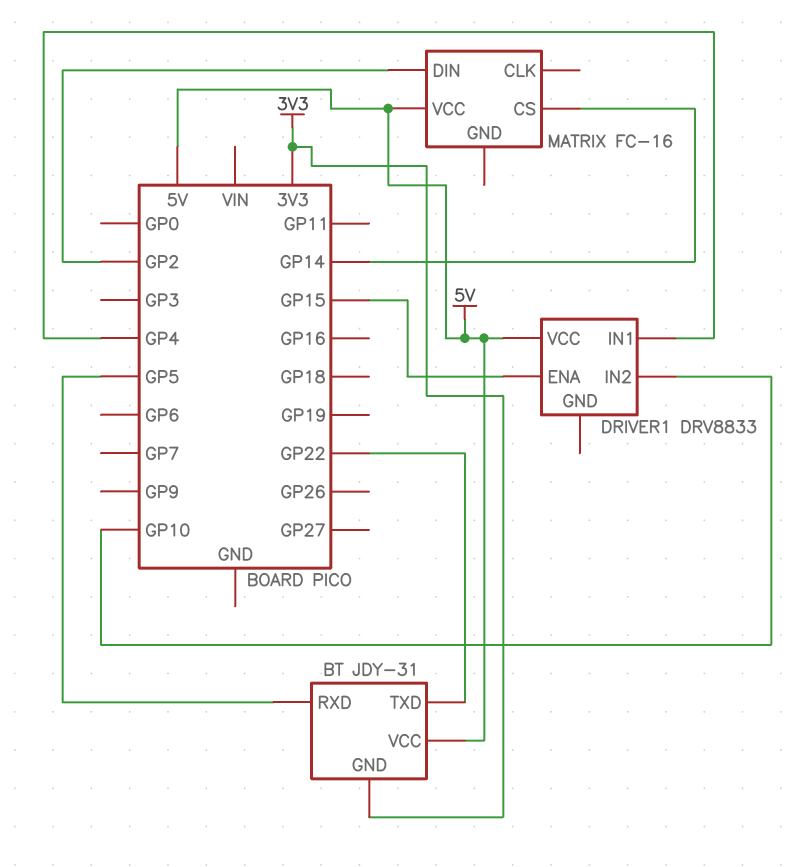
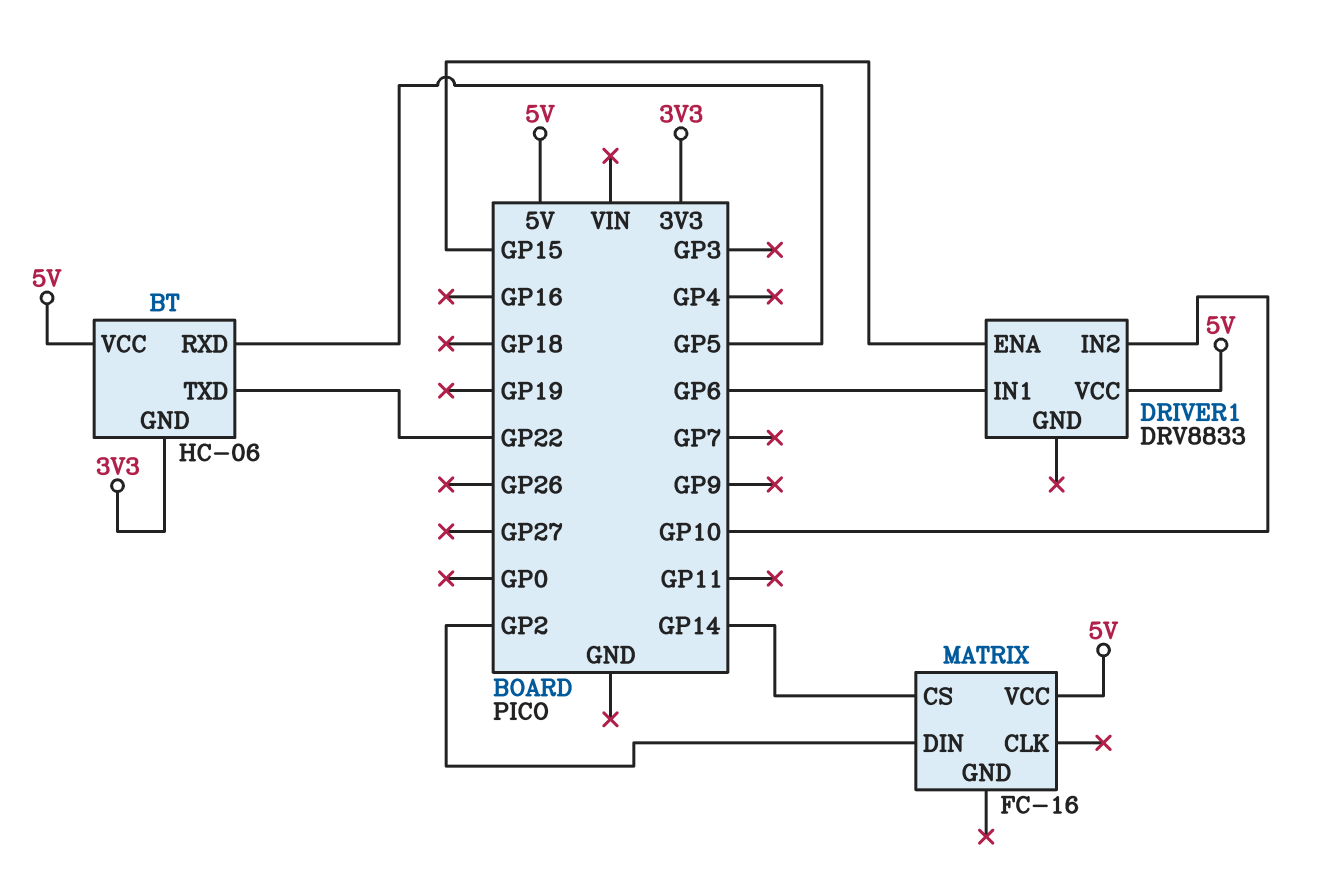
BT: JDY-31 -> HC-06
DRIVER1 pin IN1: GP4 -> GP6

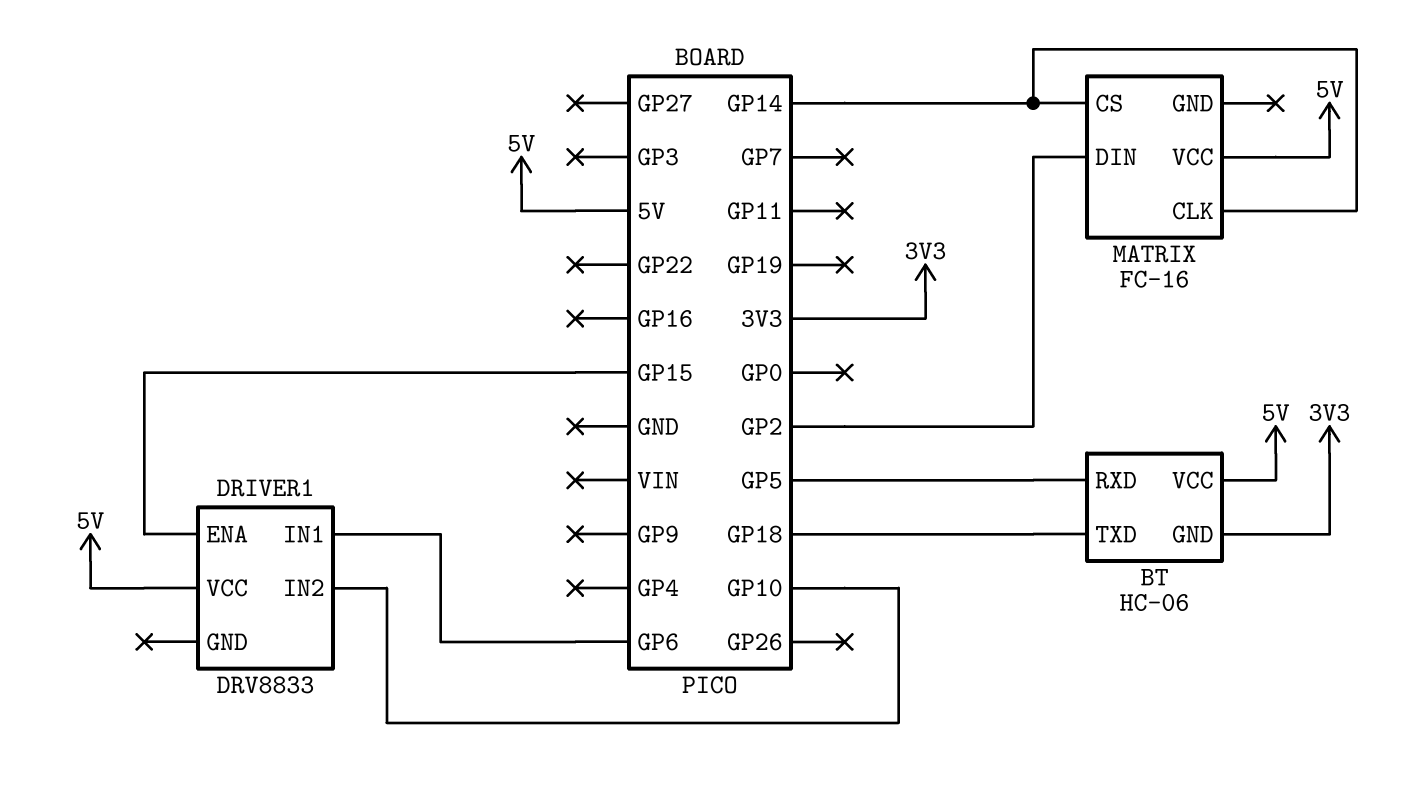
BT pin TXD: GP22 -> GP18
MATRIX pin CLK: none -> GP14

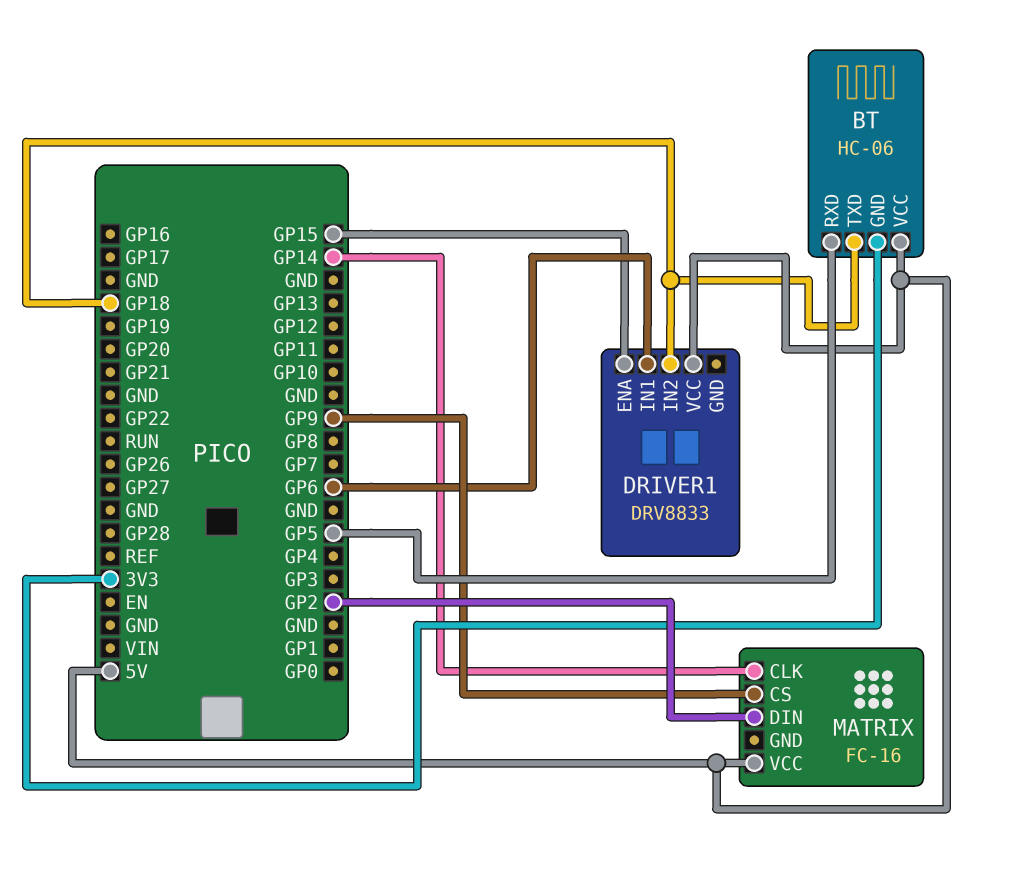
DRIVER1 pin IN2: GP10 -> GP18
MATRIX pin CS: GP14 -> GP9

